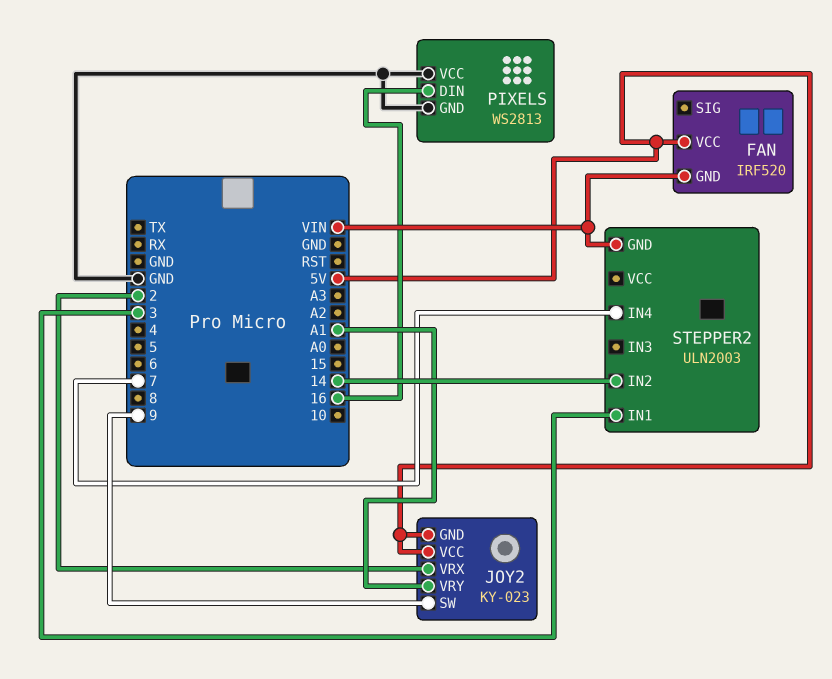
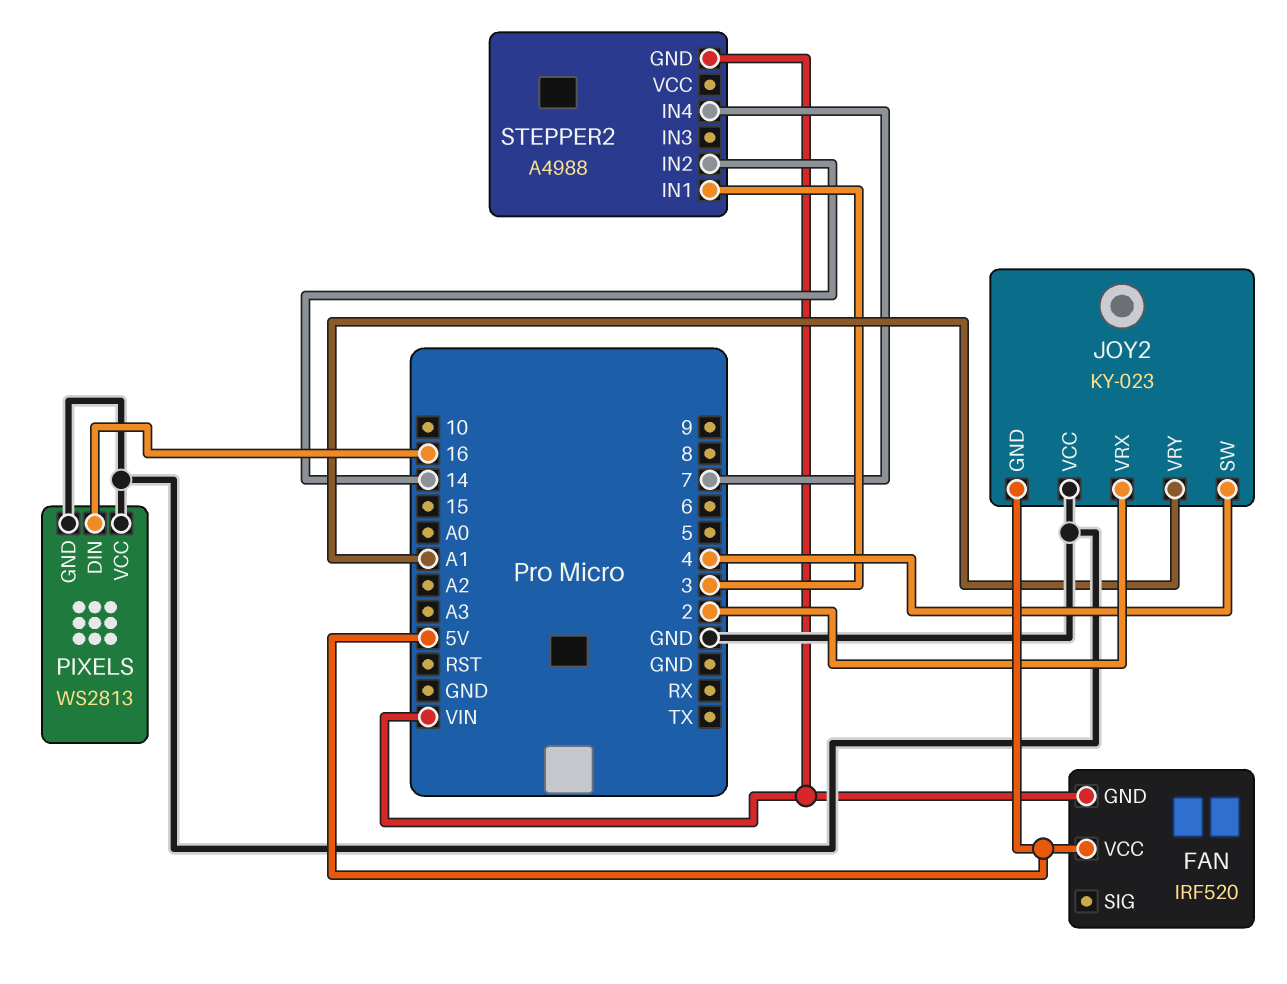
JOY2 pin SW: 9 -> 4
JOY2 pin VCC: 5V -> GND
STEPPER2: ULN2003 -> A4988

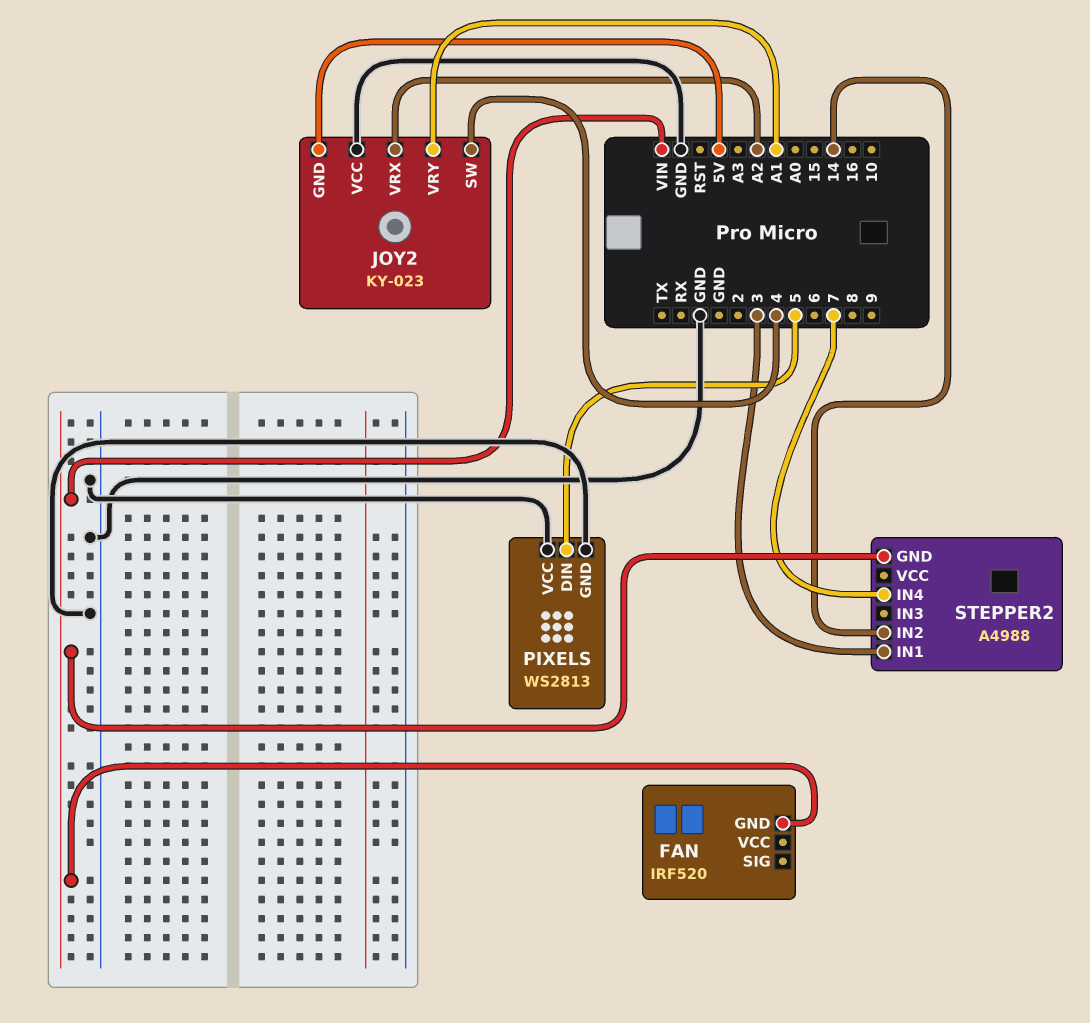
FAN pin VCC: 5V -> none
JOY2 pin VRX: 2 -> A2
PIXELS pin DIN: 16 -> 5

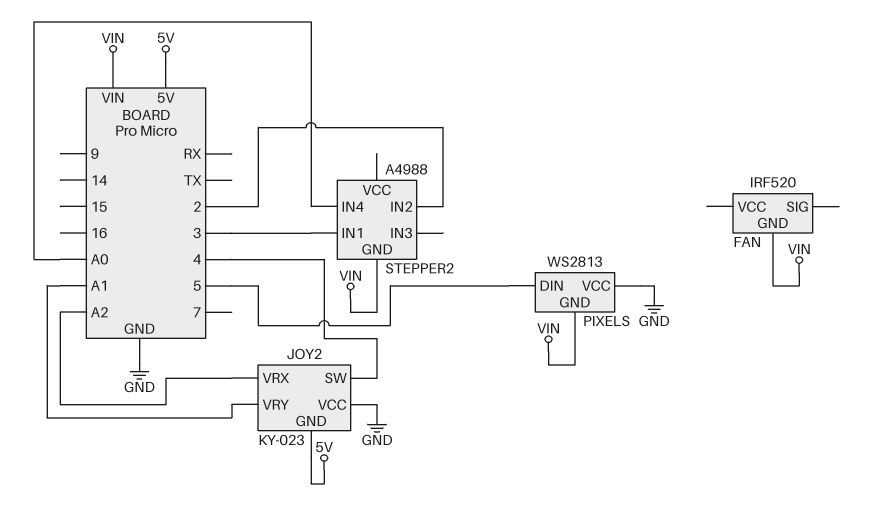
PIXELS pin GND: GND -> VIN
STEPPER2 pin IN2: 14 -> 2
STEPPER2 pin IN4: 7 -> A0

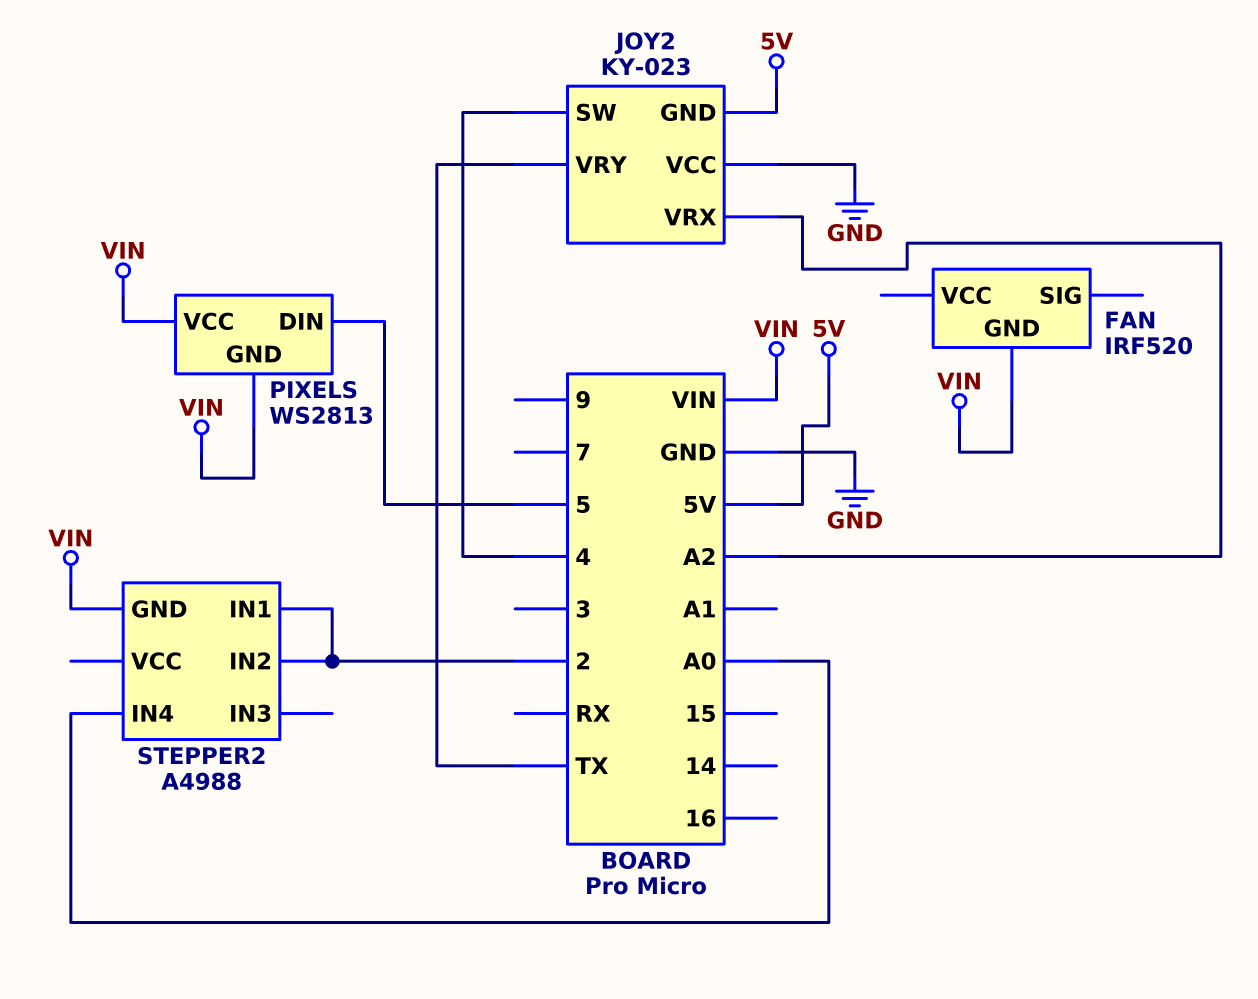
JOY2 pin VRY: A1 -> TX
PIXELS pin VCC: GND -> VIN
STEPPER2 pin IN1: 3 -> 2

